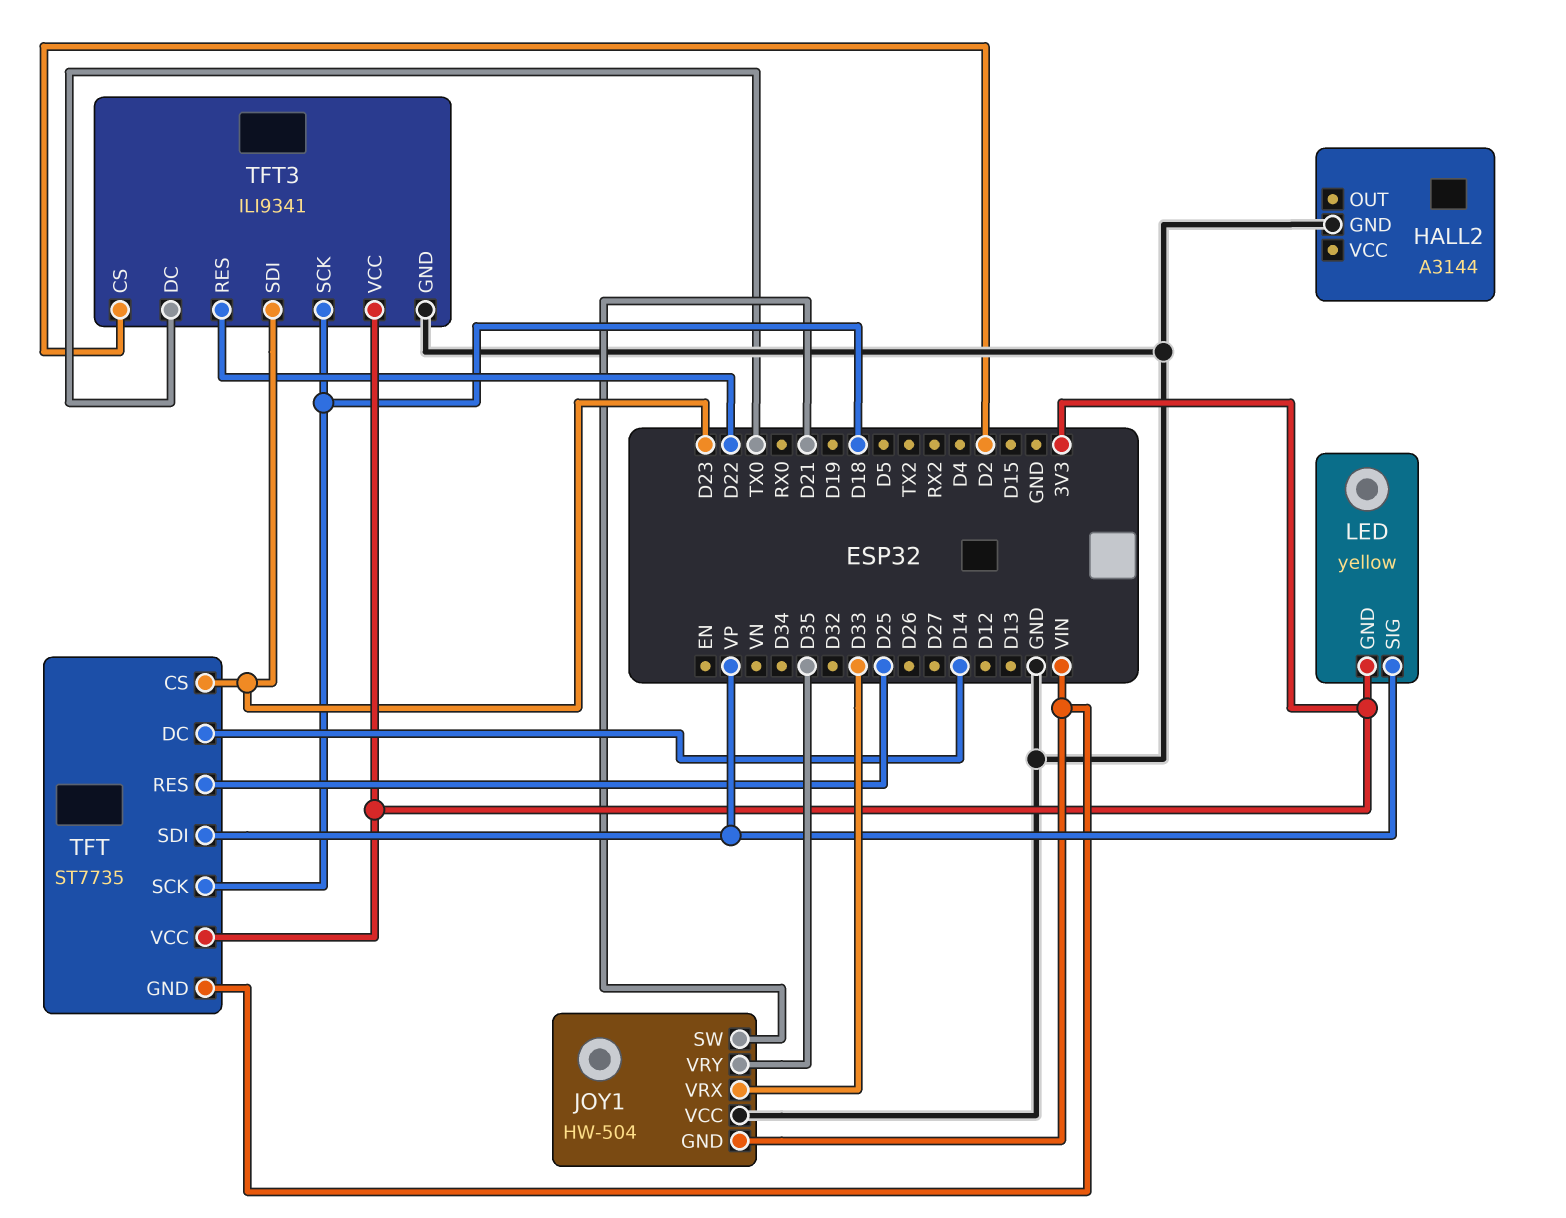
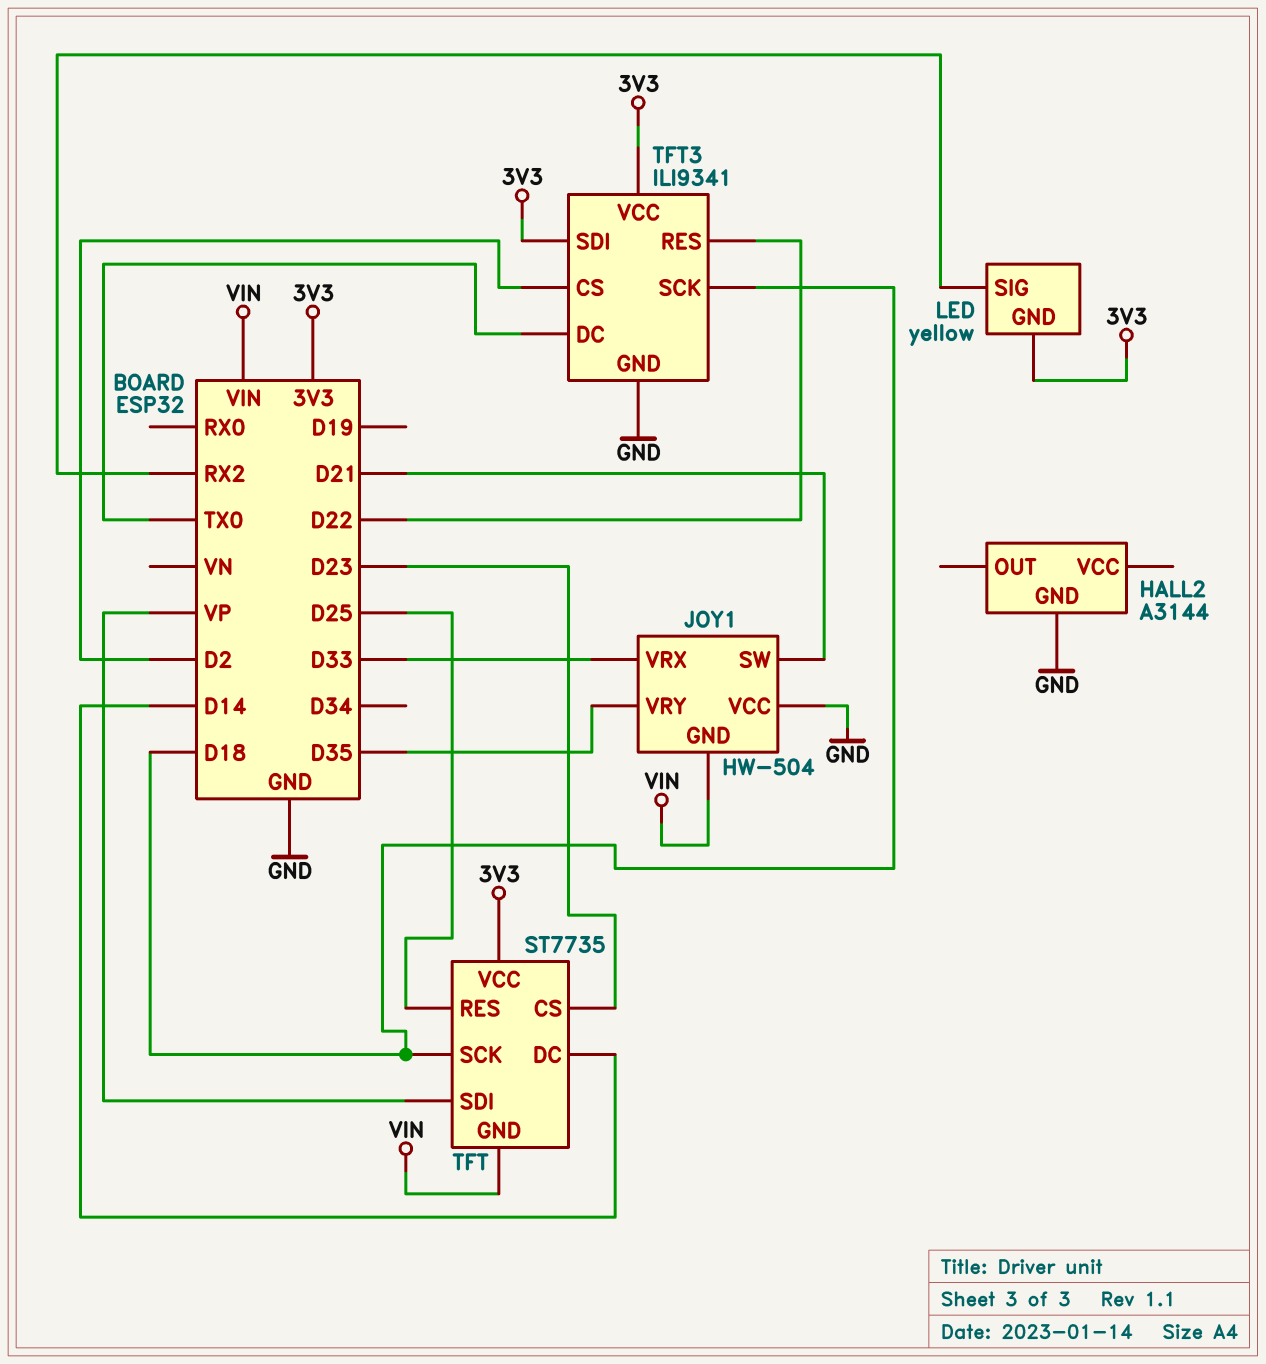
LED pin SIG: VP -> RX2
TFT3 pin SDI: D23 -> 3V3

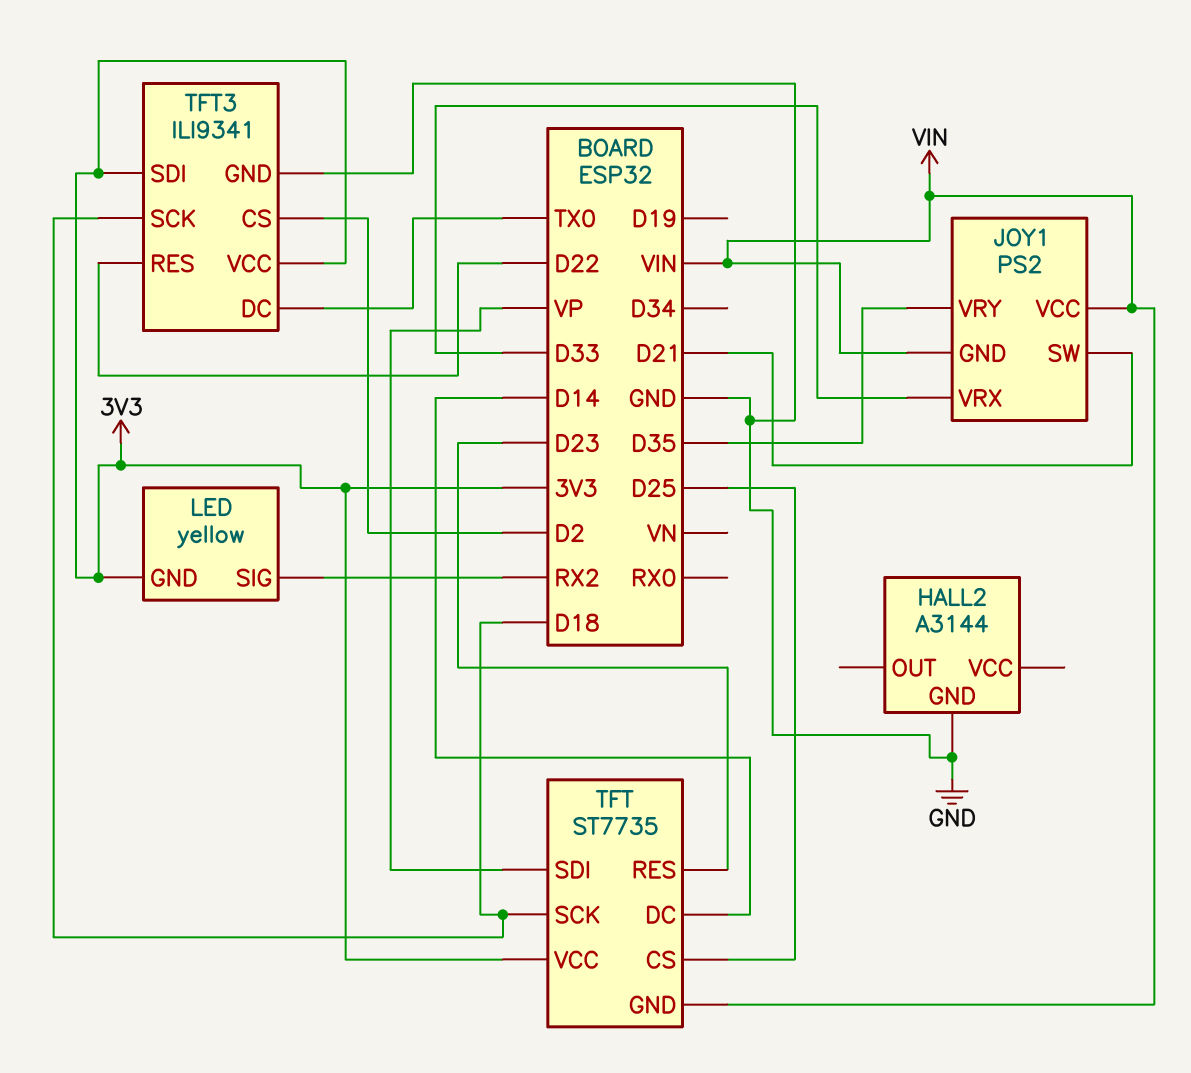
JOY1: HW-504 -> PS2
JOY1 pin VCC: GND -> VIN
TFT pin CS: D23 -> D25
TFT pin RES: D25 -> D23

